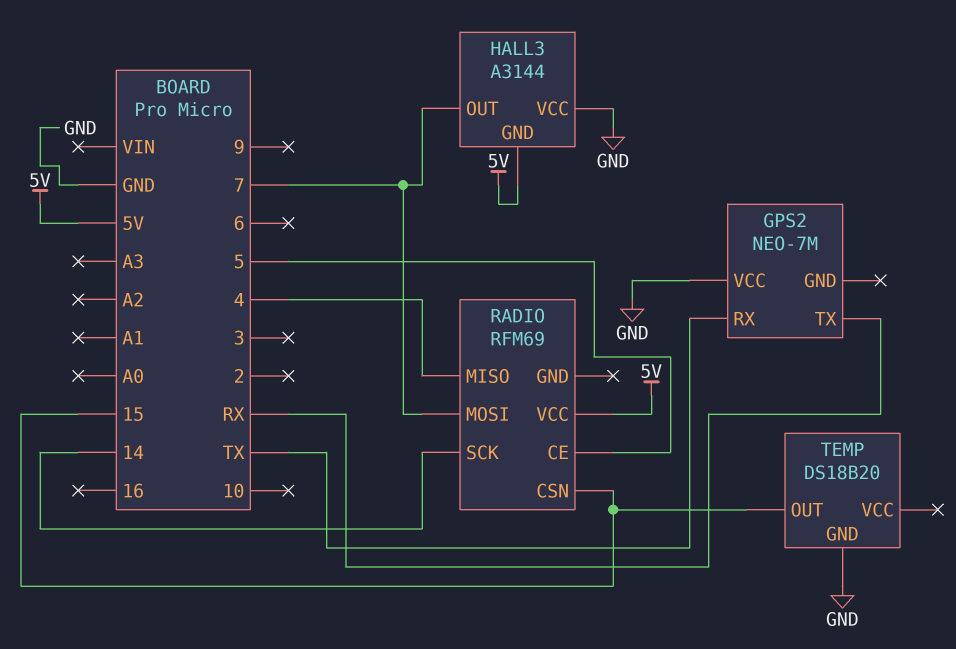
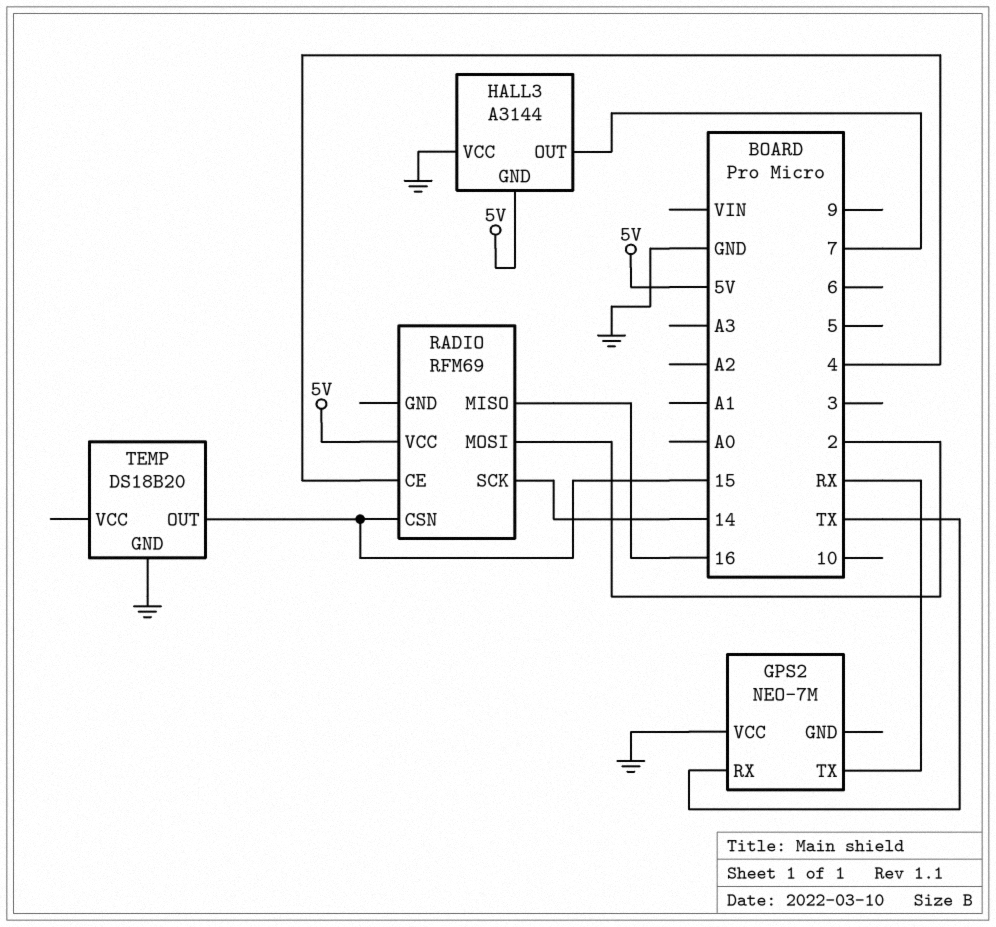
RADIO pin CE: 5 -> 4
RADIO pin MISO: 4 -> 16
RADIO pin MOSI: 7 -> 2

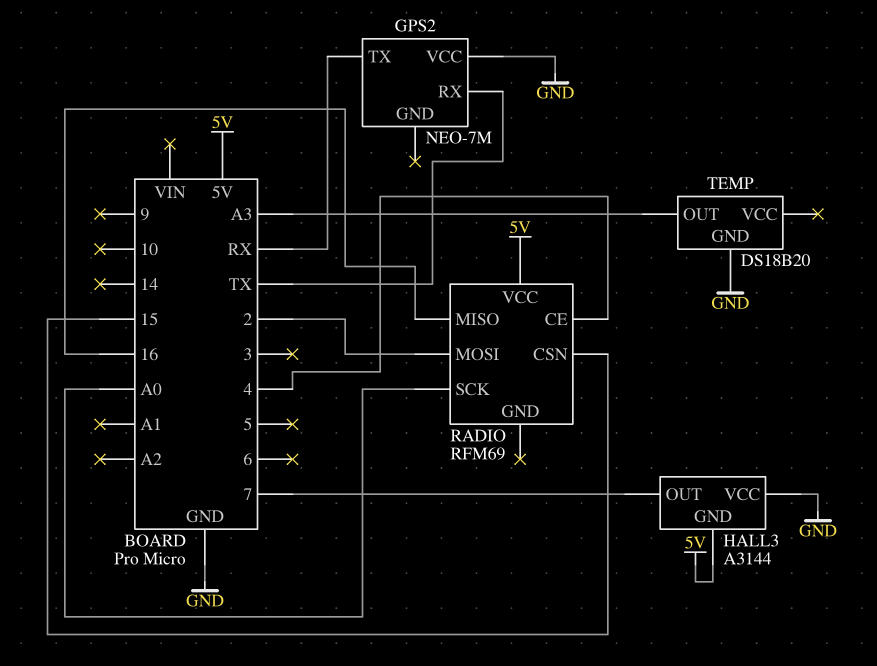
RADIO pin SCK: 14 -> A0
TEMP pin OUT: 15 -> A3

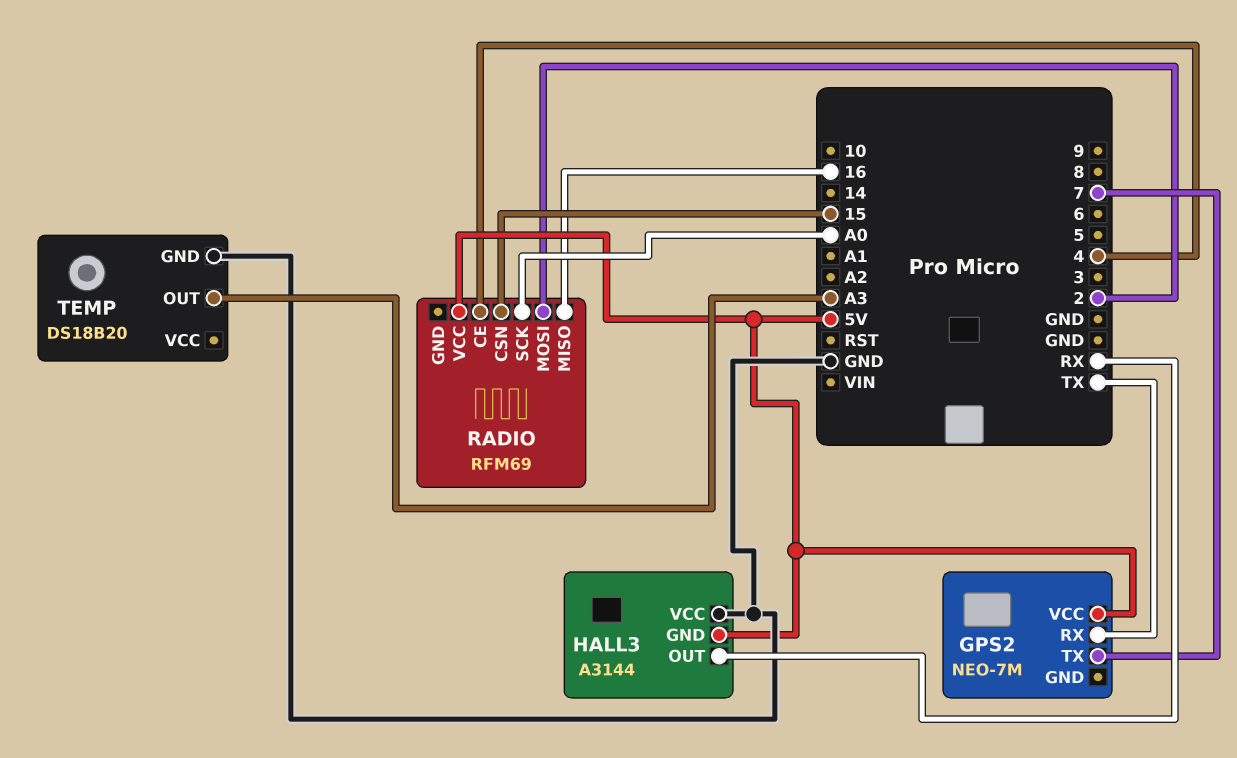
GPS2 pin TX: RX -> 7
GPS2 pin VCC: GND -> 5V
HALL3 pin OUT: 7 -> RX

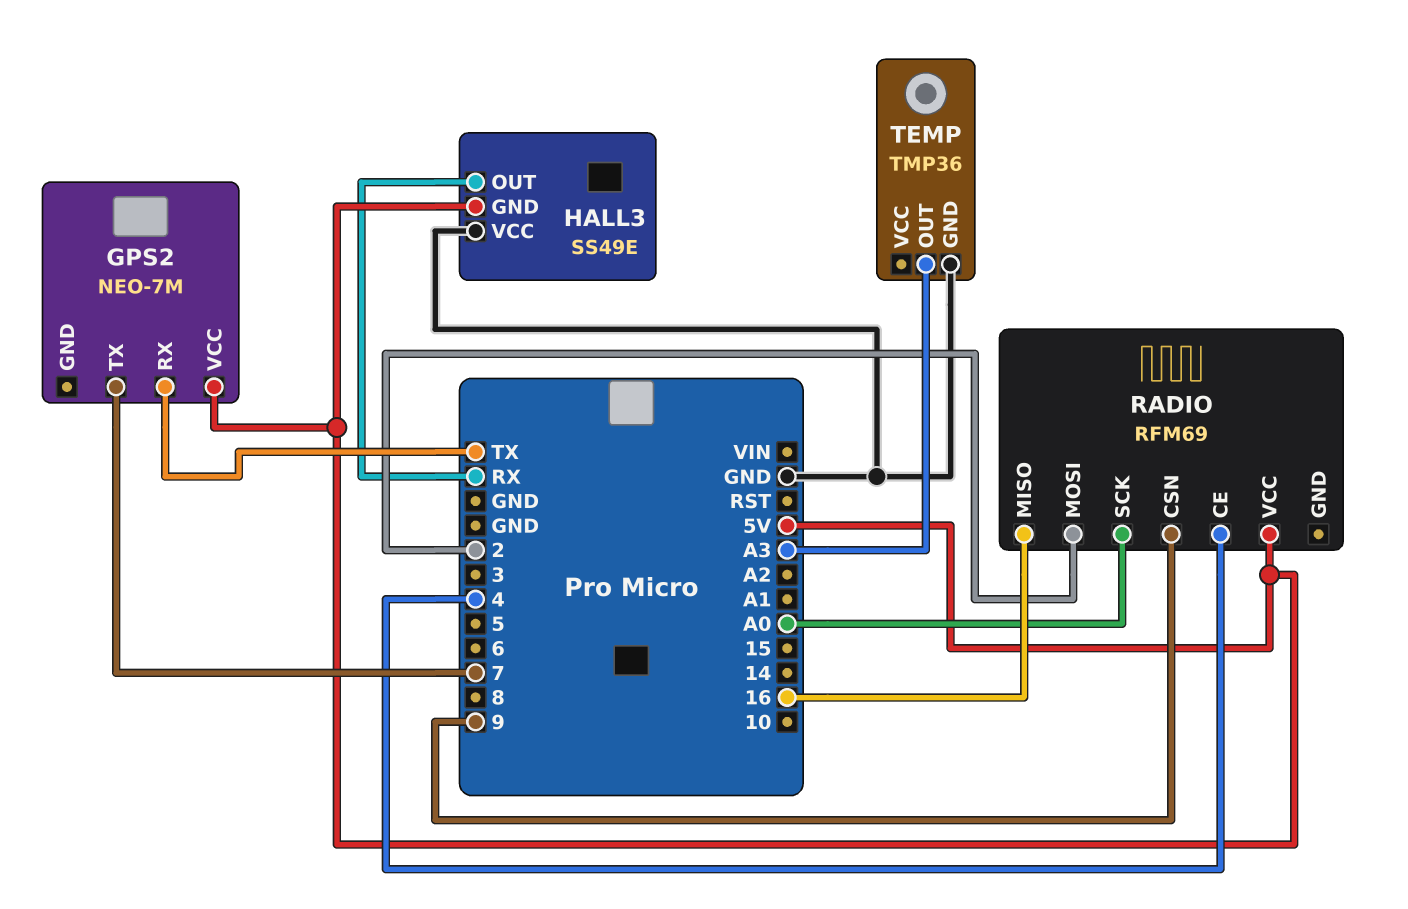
HALL3: A3144 -> SS49E
RADIO pin CSN: 15 -> 9
TEMP: DS18B20 -> TMP36

